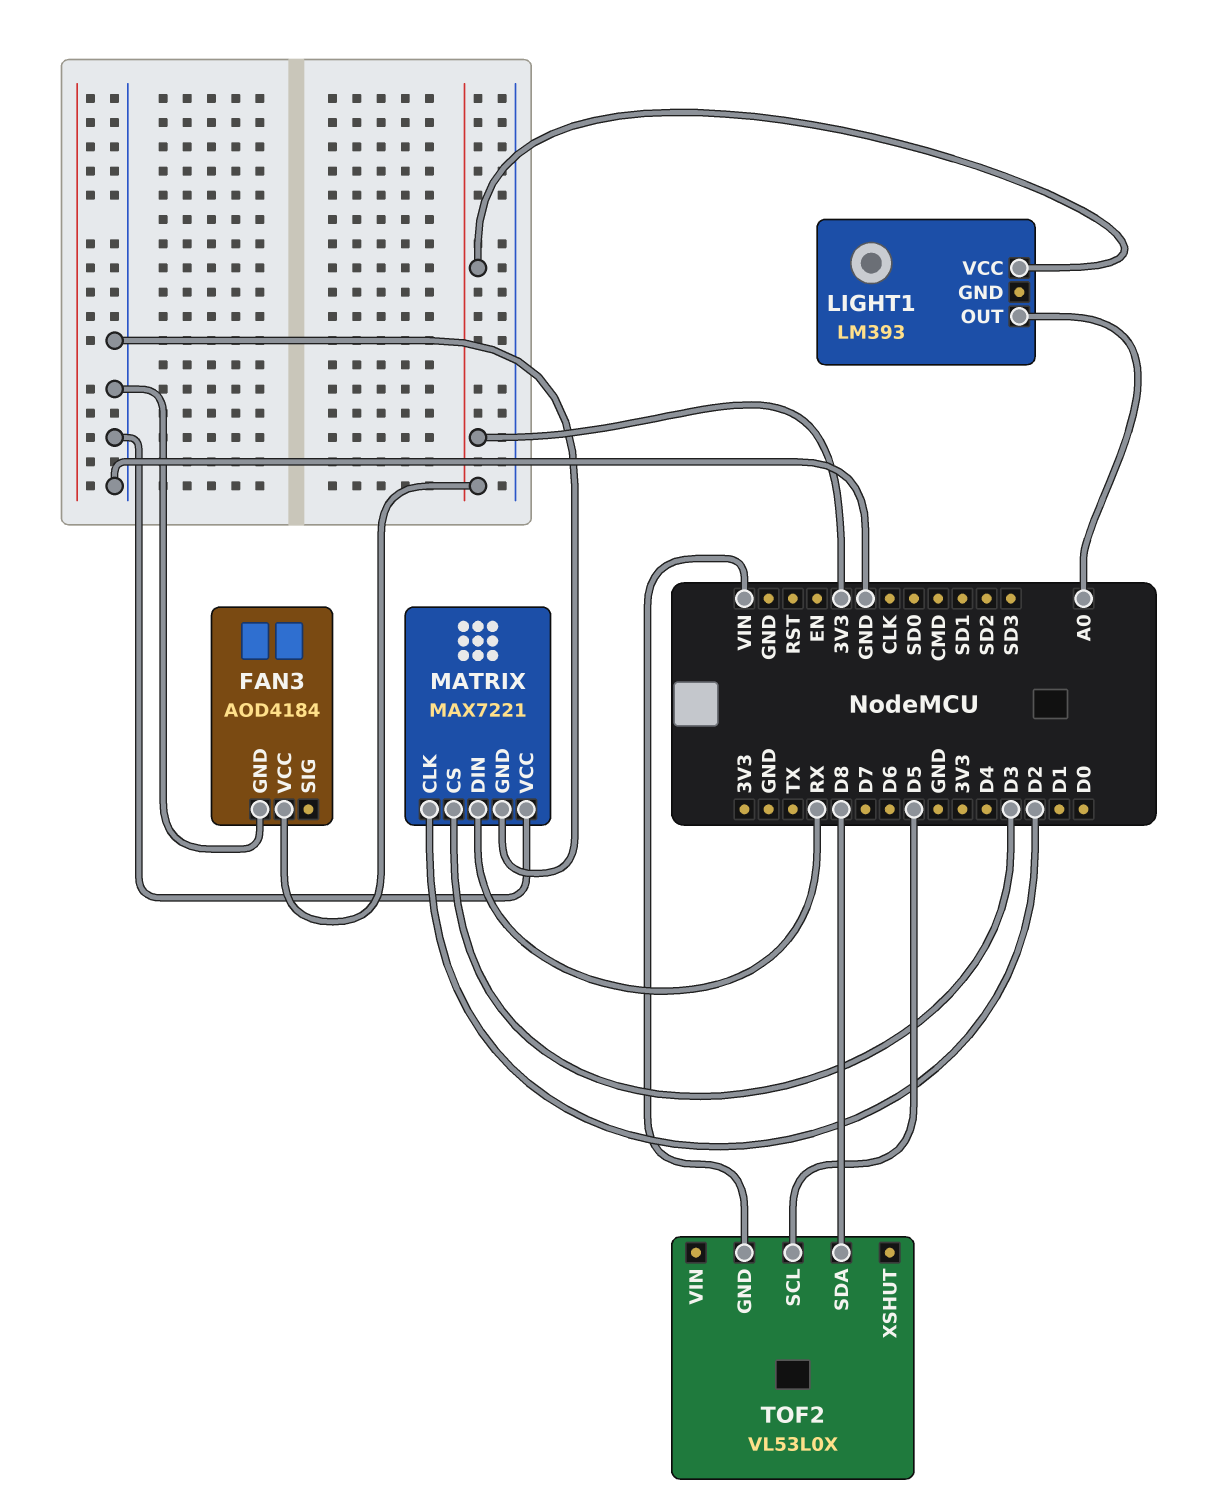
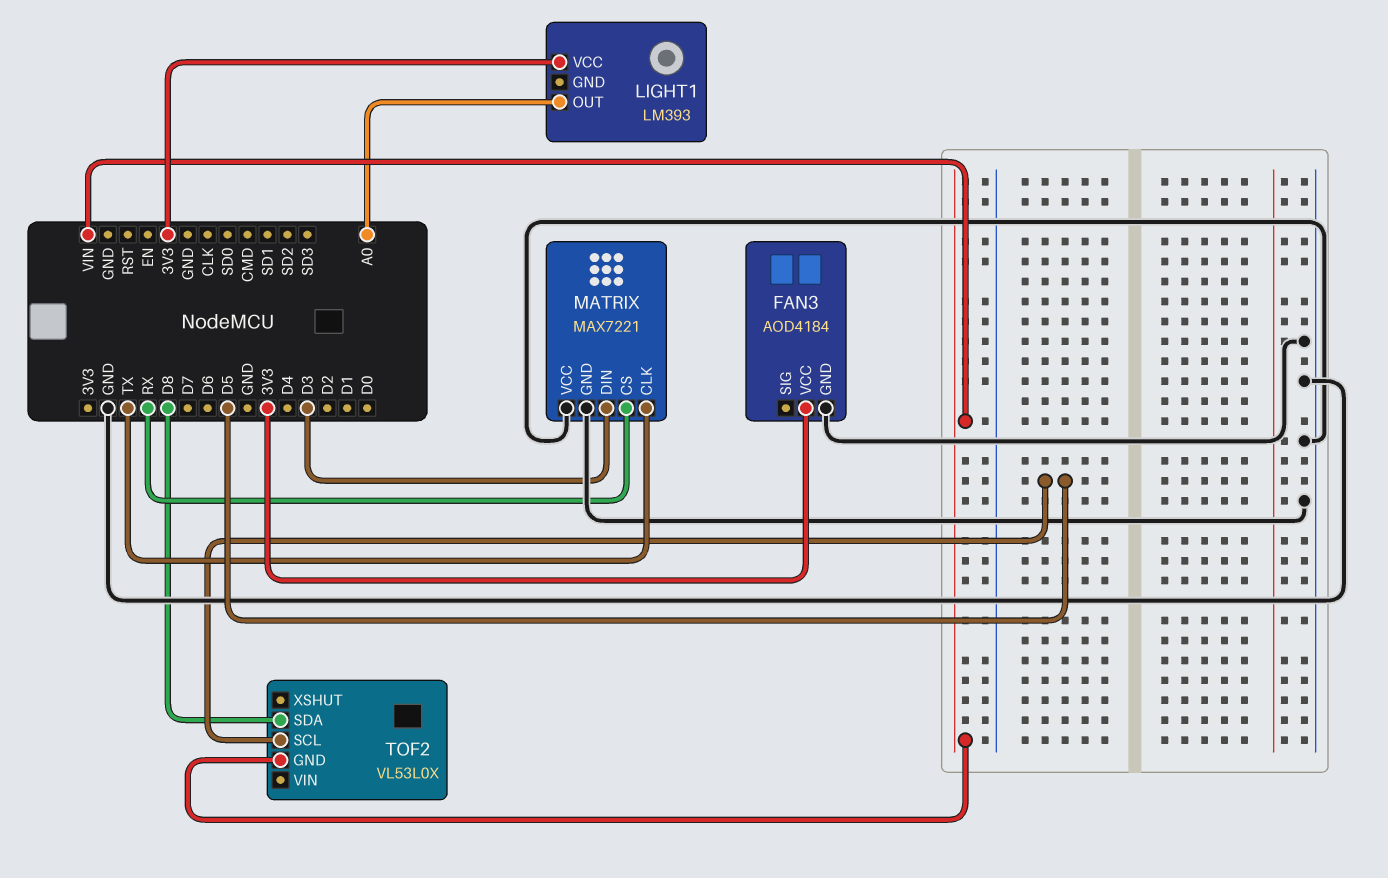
MATRIX pin CLK: D2 -> TX
MATRIX pin CS: D3 -> RX
MATRIX pin DIN: RX -> D3

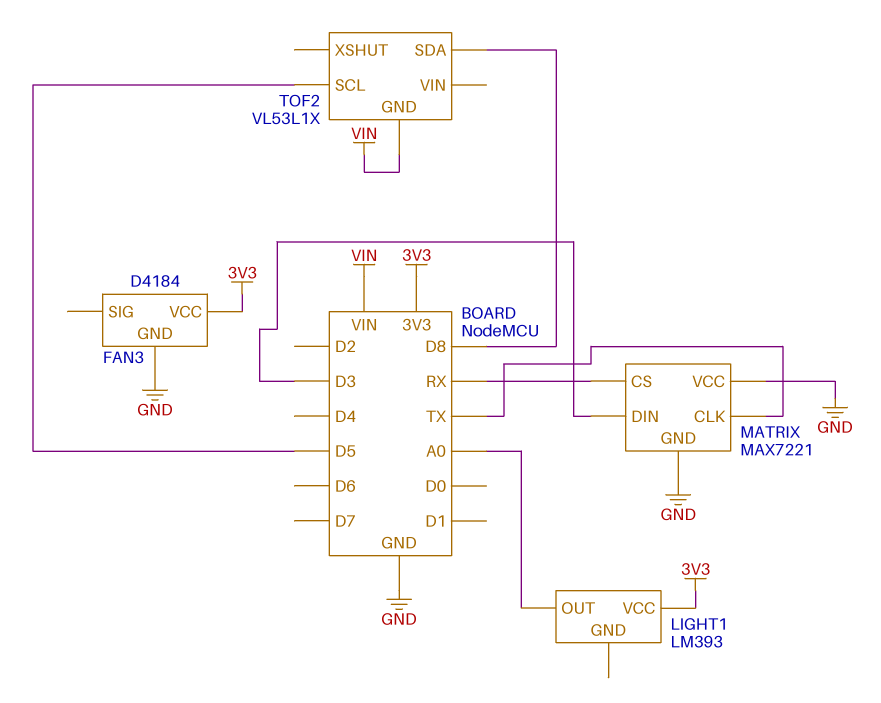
FAN3: AOD4184 -> D4184
TOF2: VL53L0X -> VL53L1X

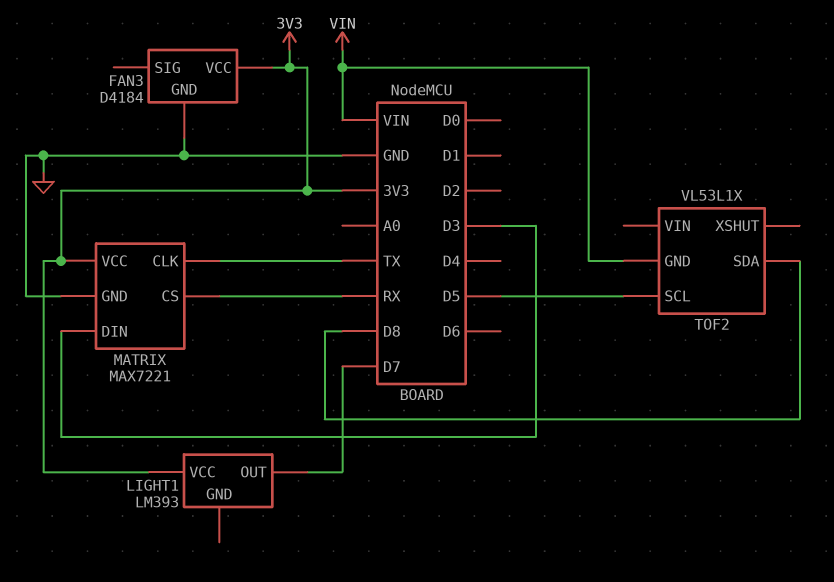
LIGHT1 pin OUT: A0 -> D7
MATRIX pin VCC: GND -> 3V3

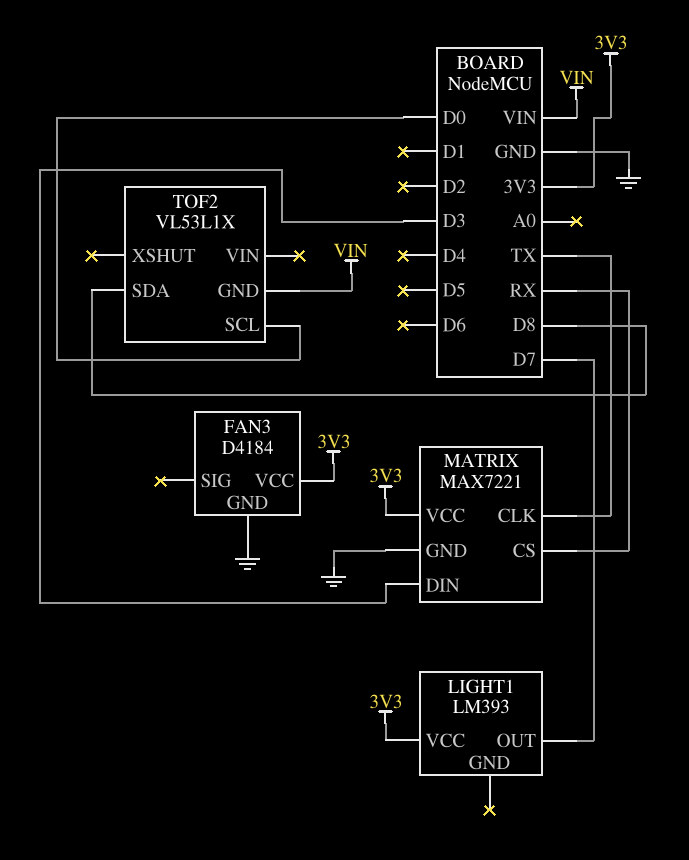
TOF2 pin SCL: D5 -> D0

